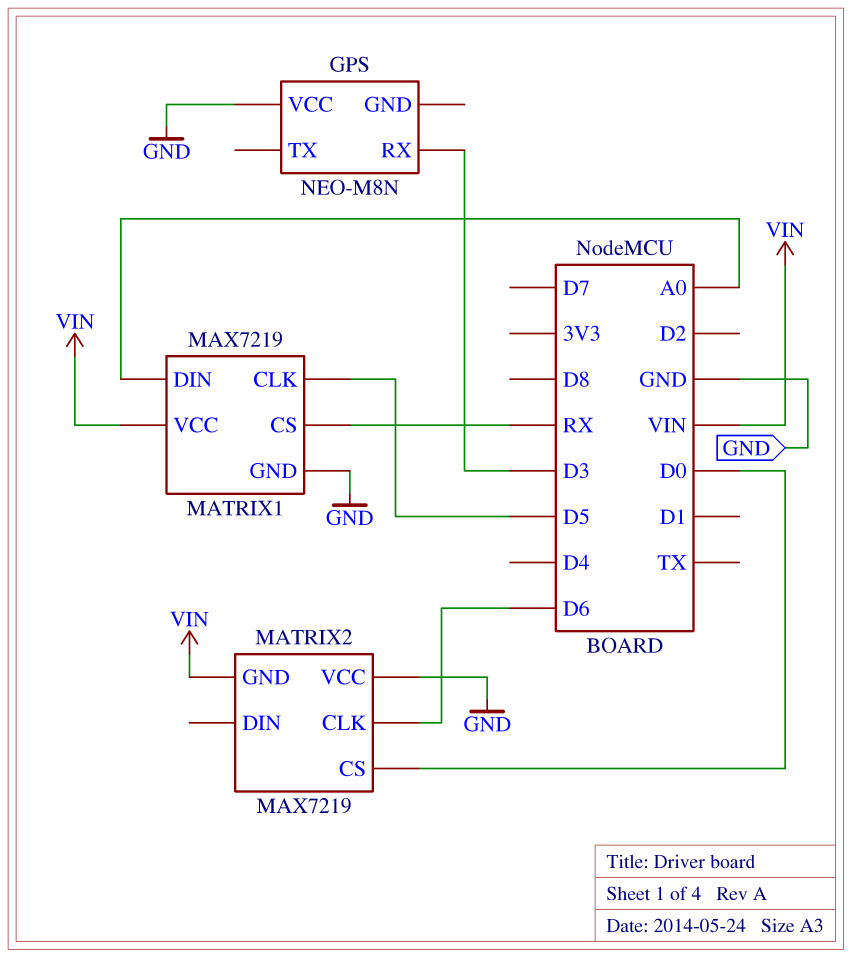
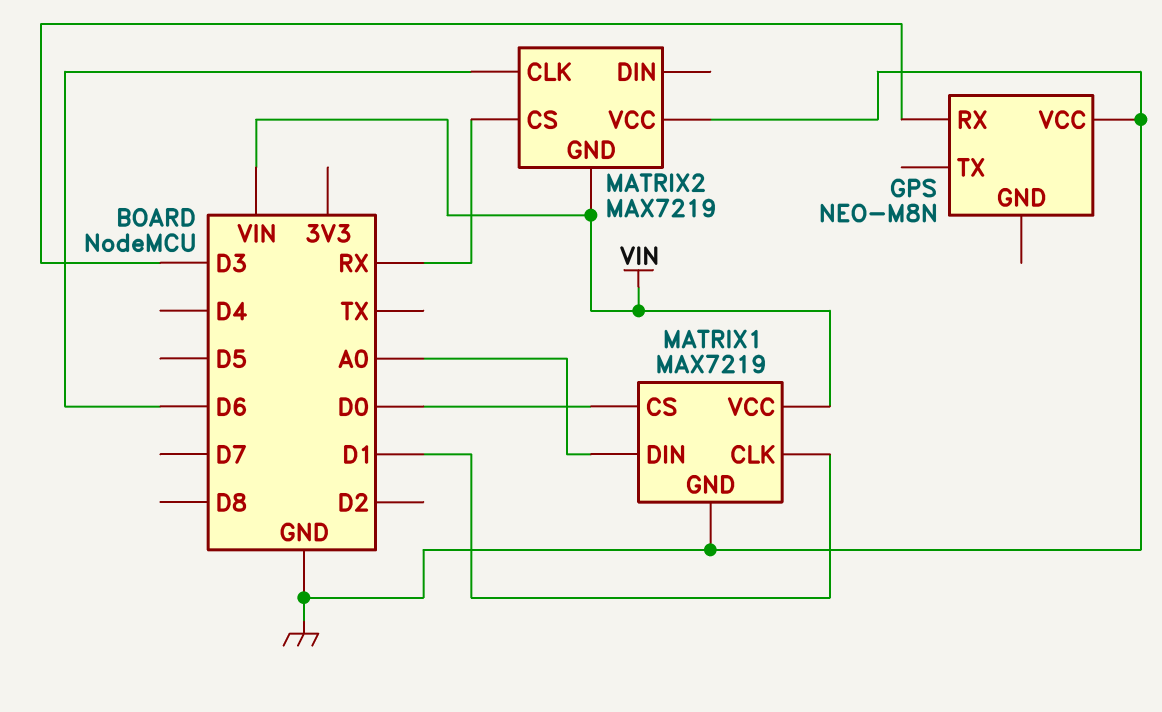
MATRIX1 pin CLK: D5 -> D1
MATRIX1 pin CS: RX -> D0
MATRIX2 pin CS: D0 -> RX

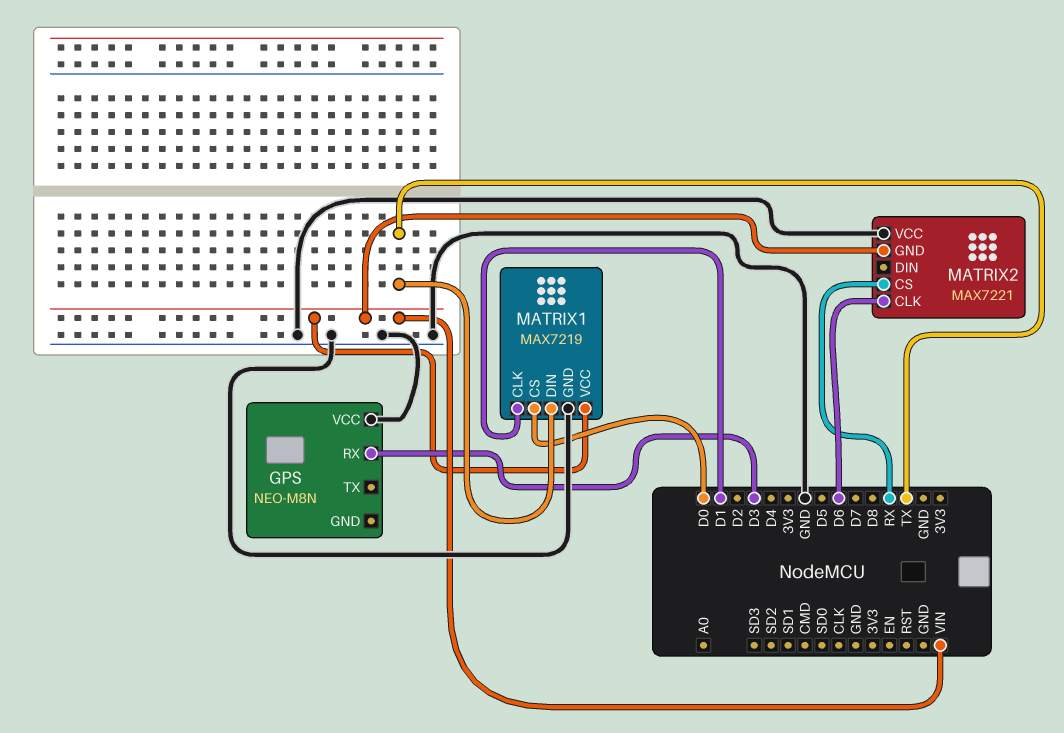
MATRIX1 pin DIN: A0 -> TX
MATRIX2: MAX7219 -> MAX7221

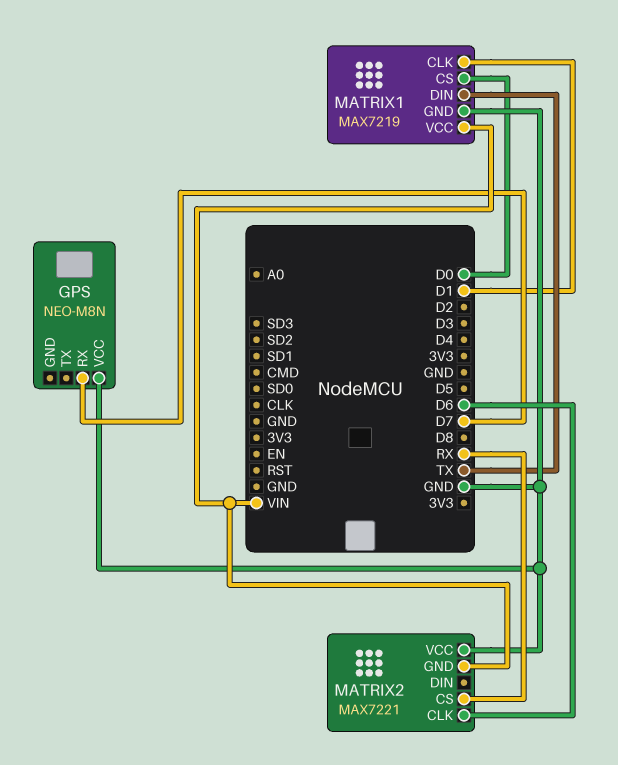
GPS pin RX: D3 -> D7

